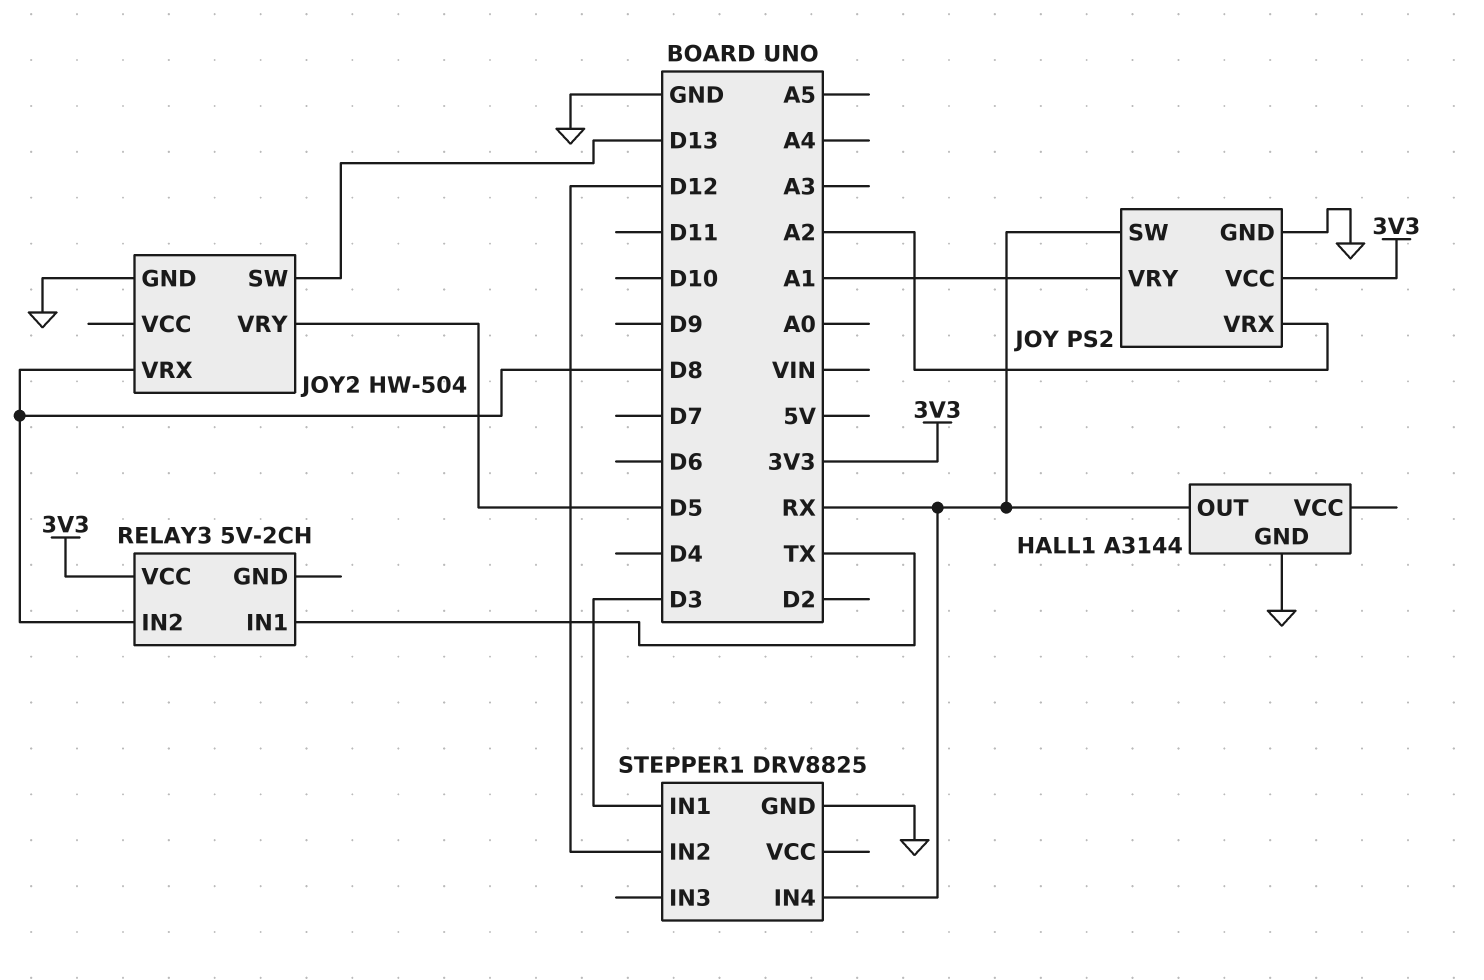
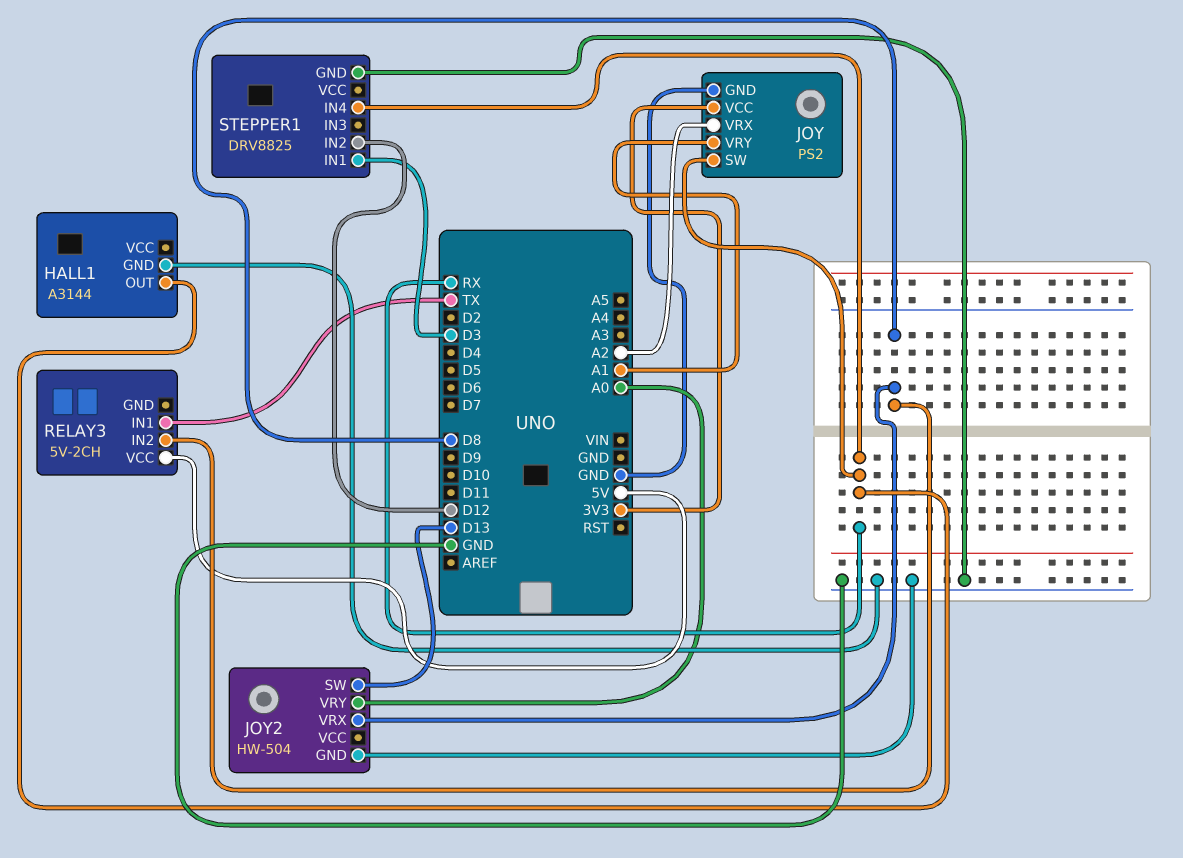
JOY2 pin VRY: D5 -> A0
RELAY3 pin VCC: 3V3 -> 5V

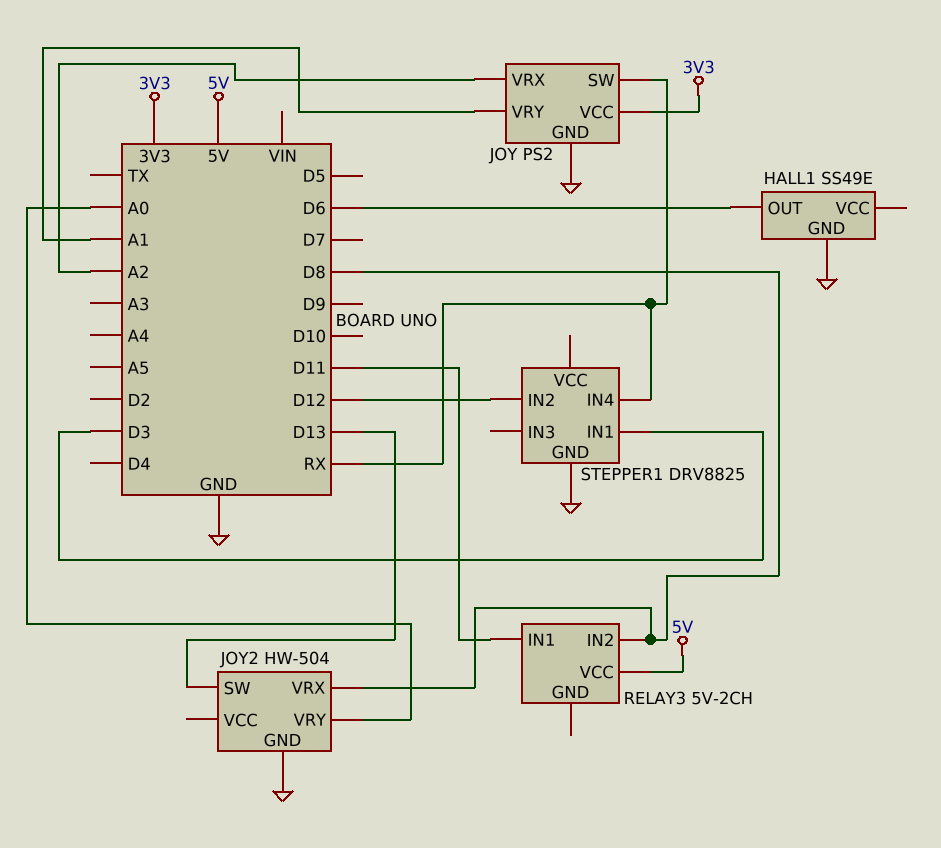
HALL1: A3144 -> SS49E
HALL1 pin OUT: RX -> D6
RELAY3 pin IN1: TX -> D11

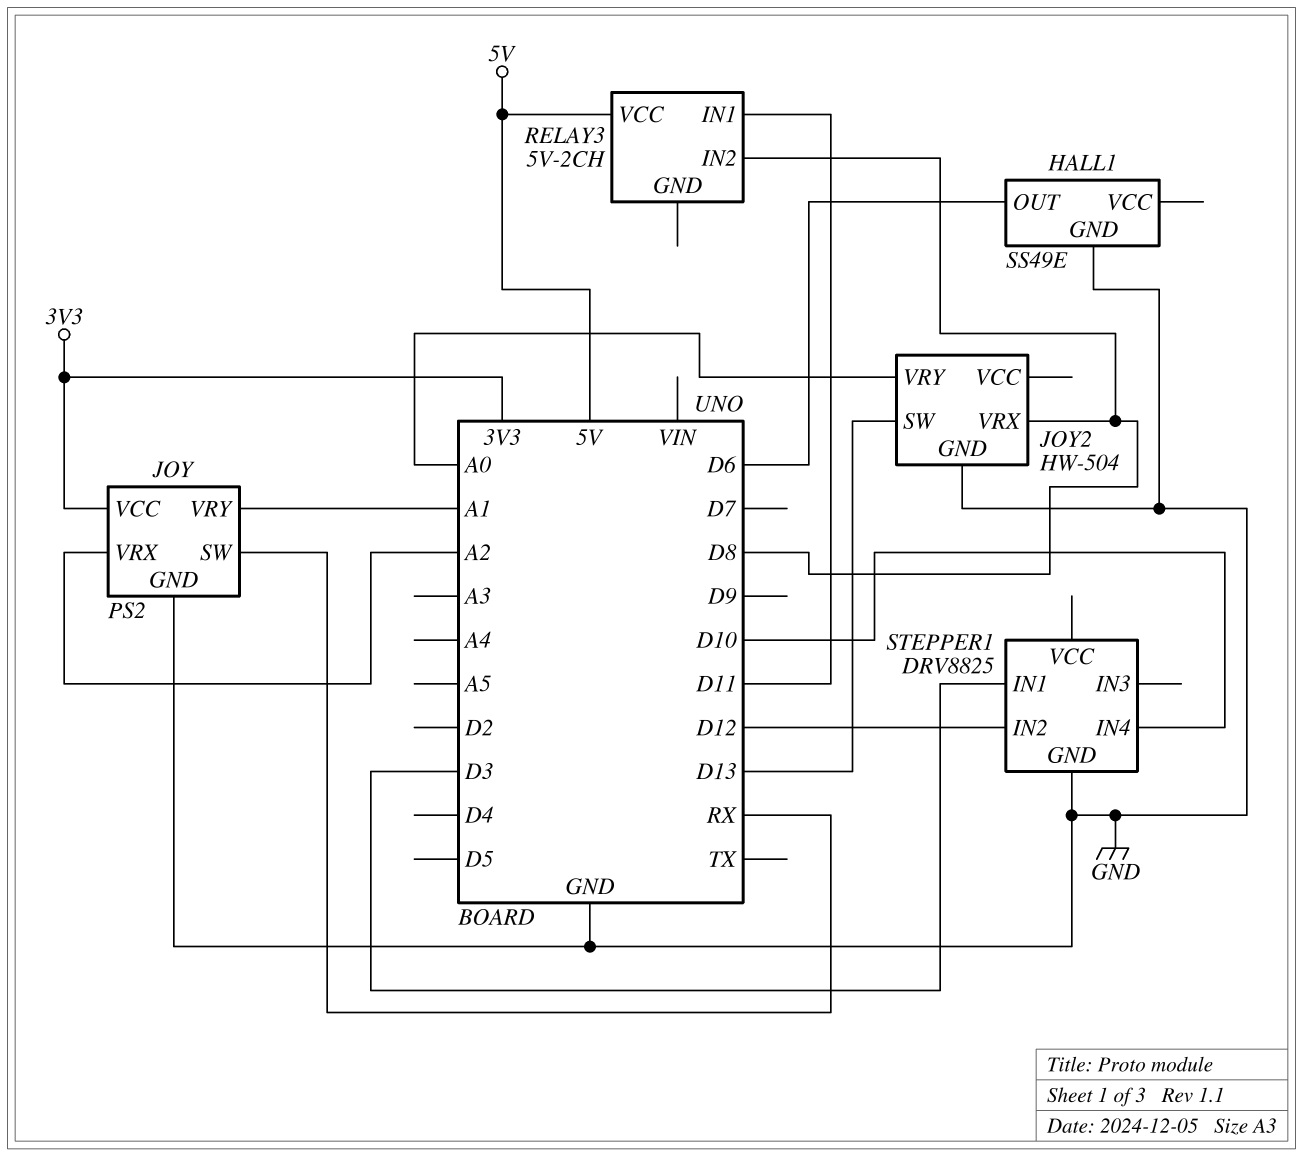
STEPPER1 pin IN4: RX -> D10

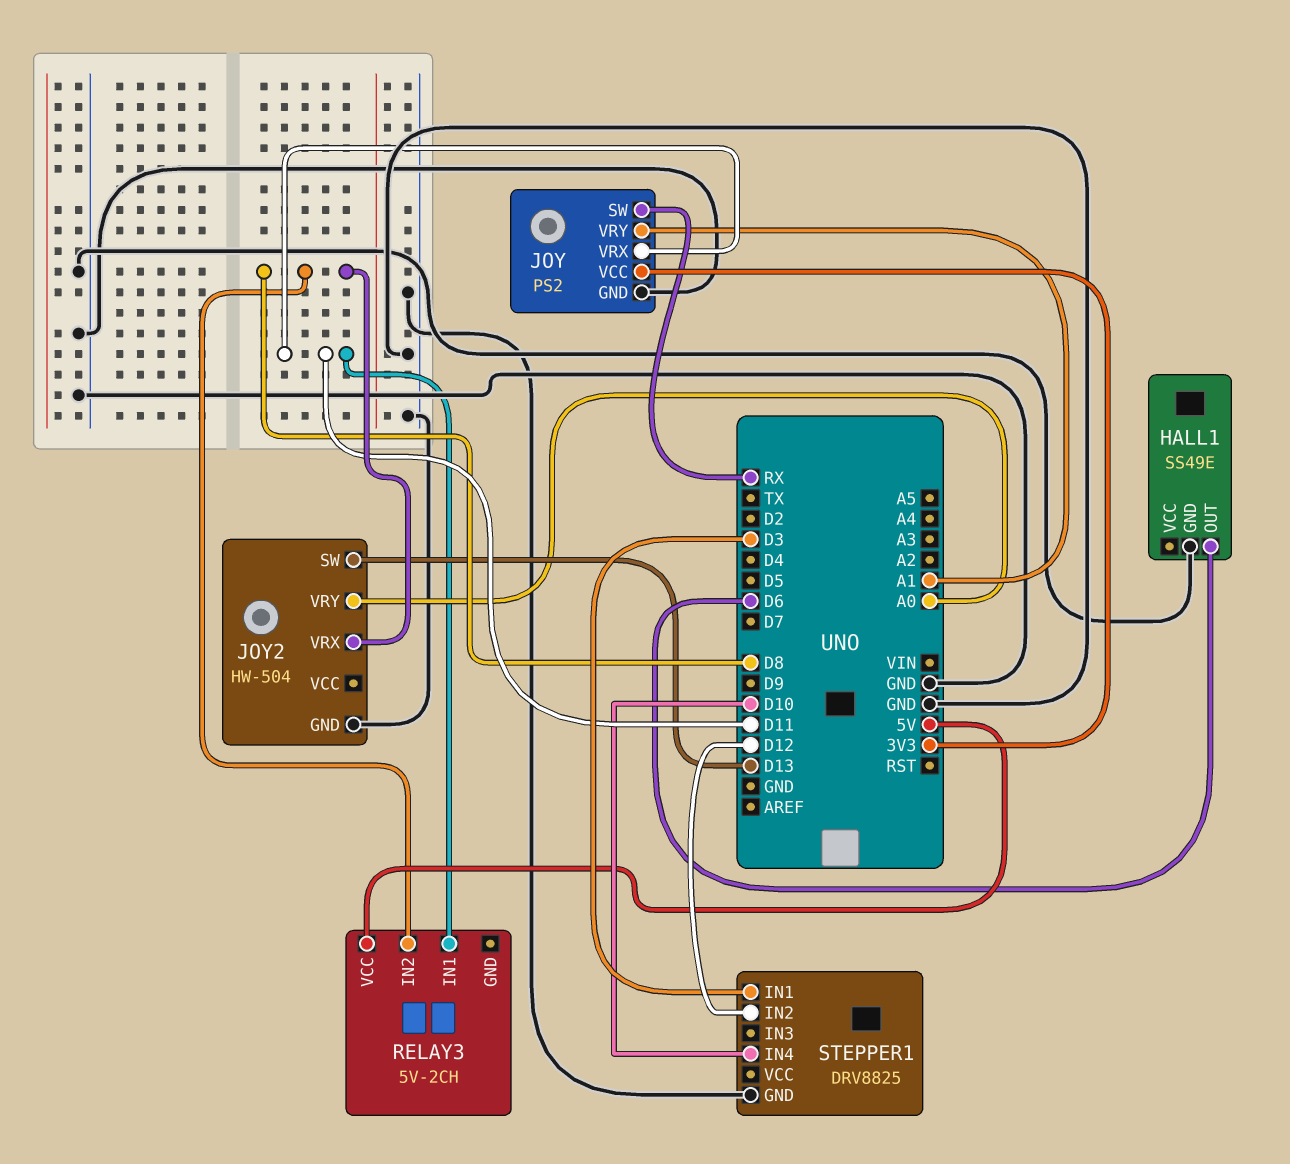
JOY pin VRX: A2 -> D11

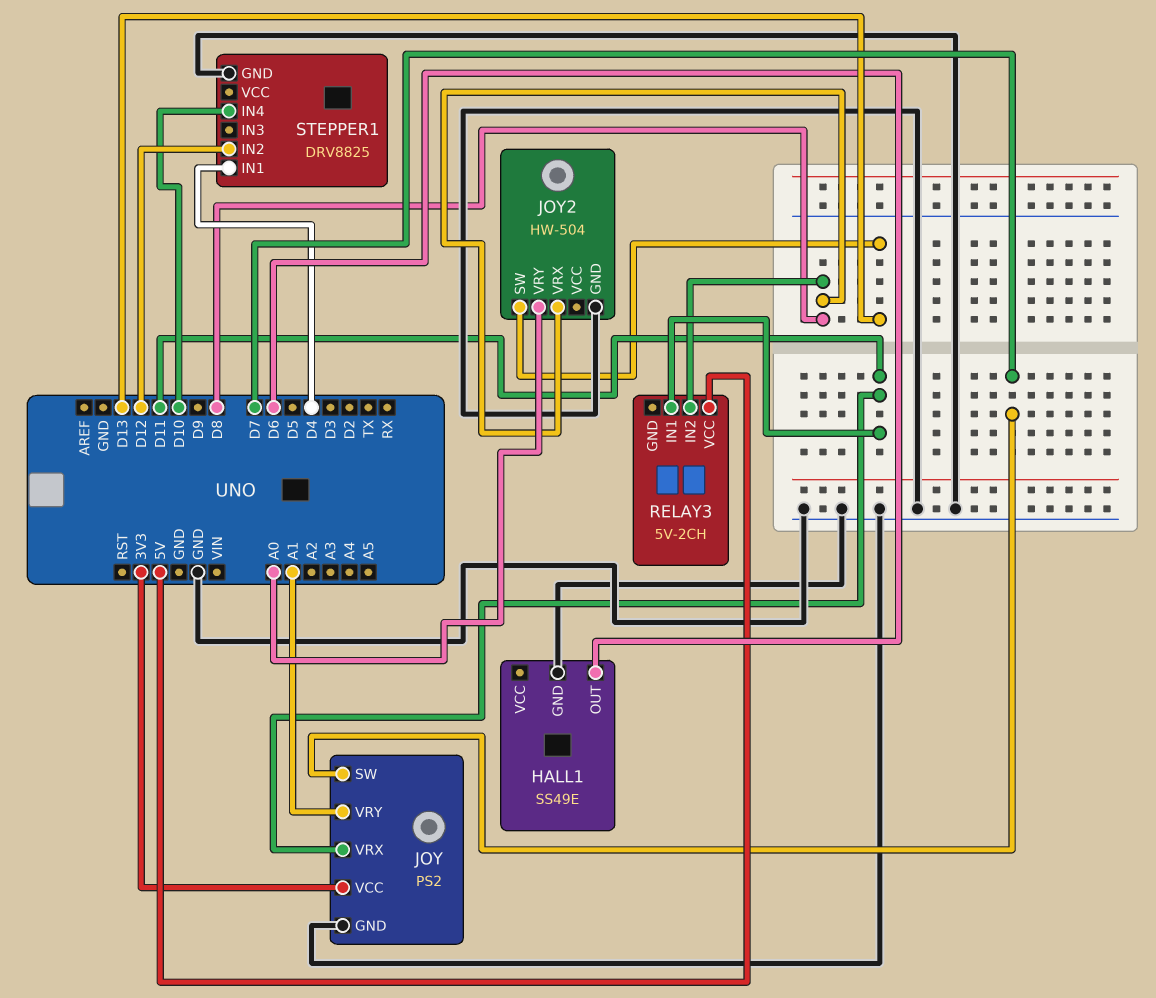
JOY pin SW: RX -> D7
STEPPER1 pin IN1: D3 -> D4

